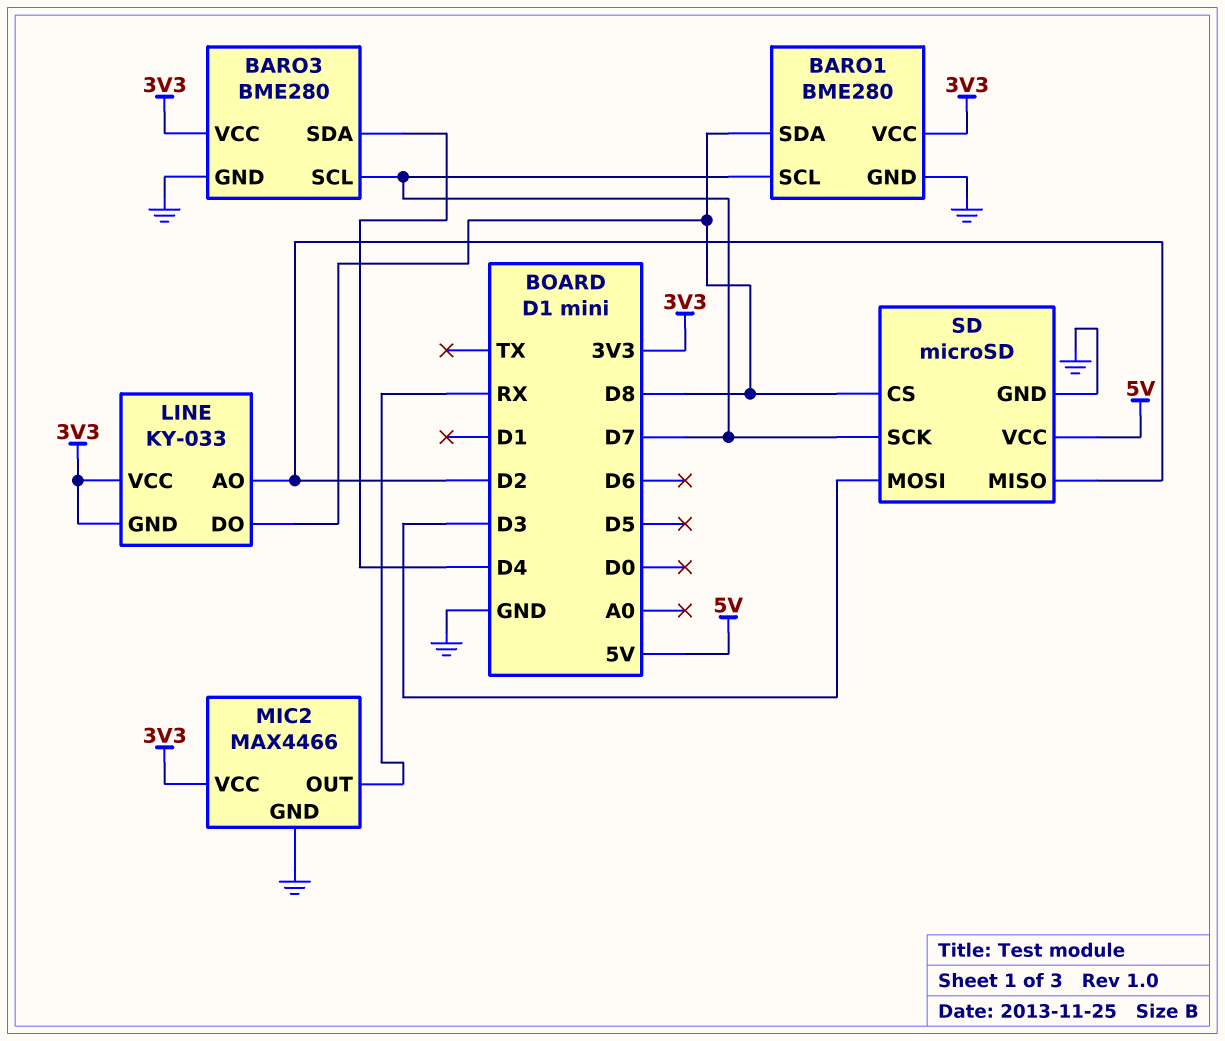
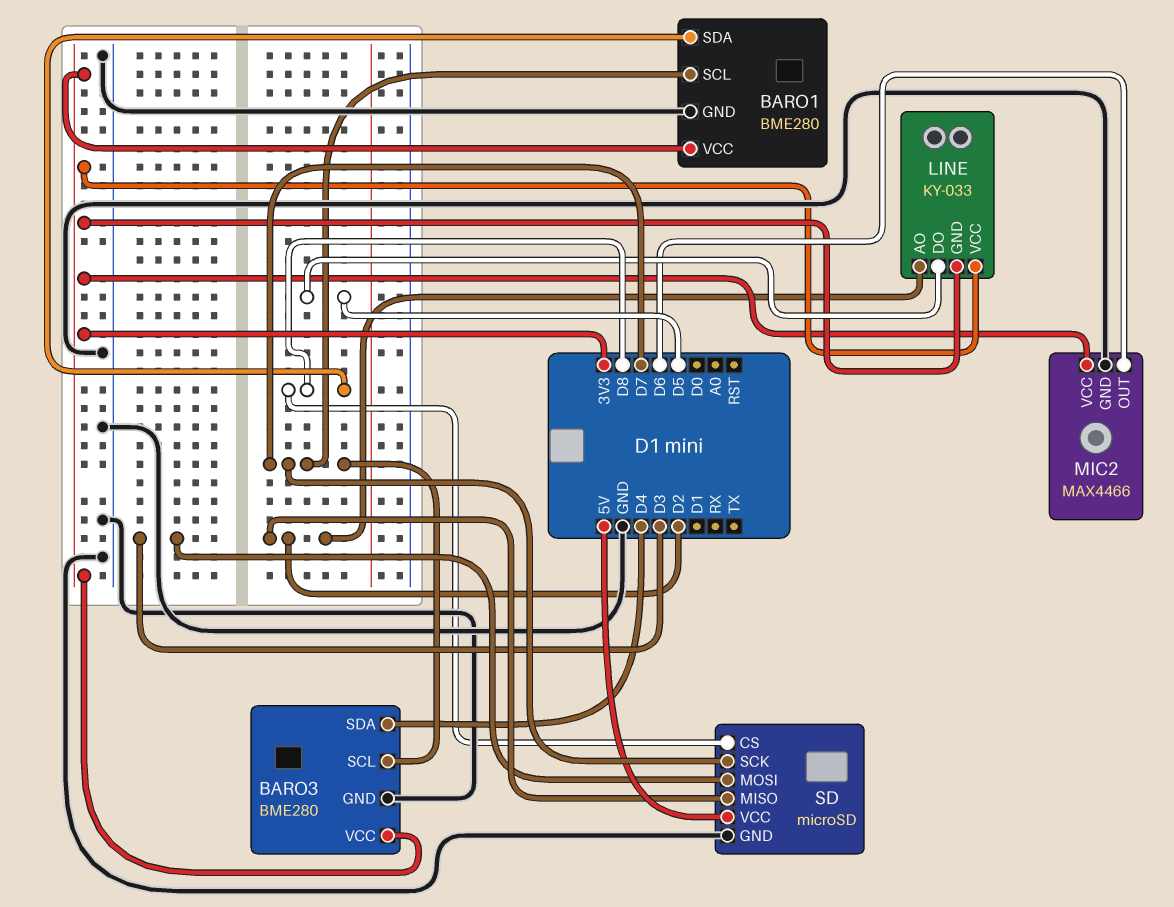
LINE pin DO: D8 -> D5
MIC2 pin OUT: RX -> D6

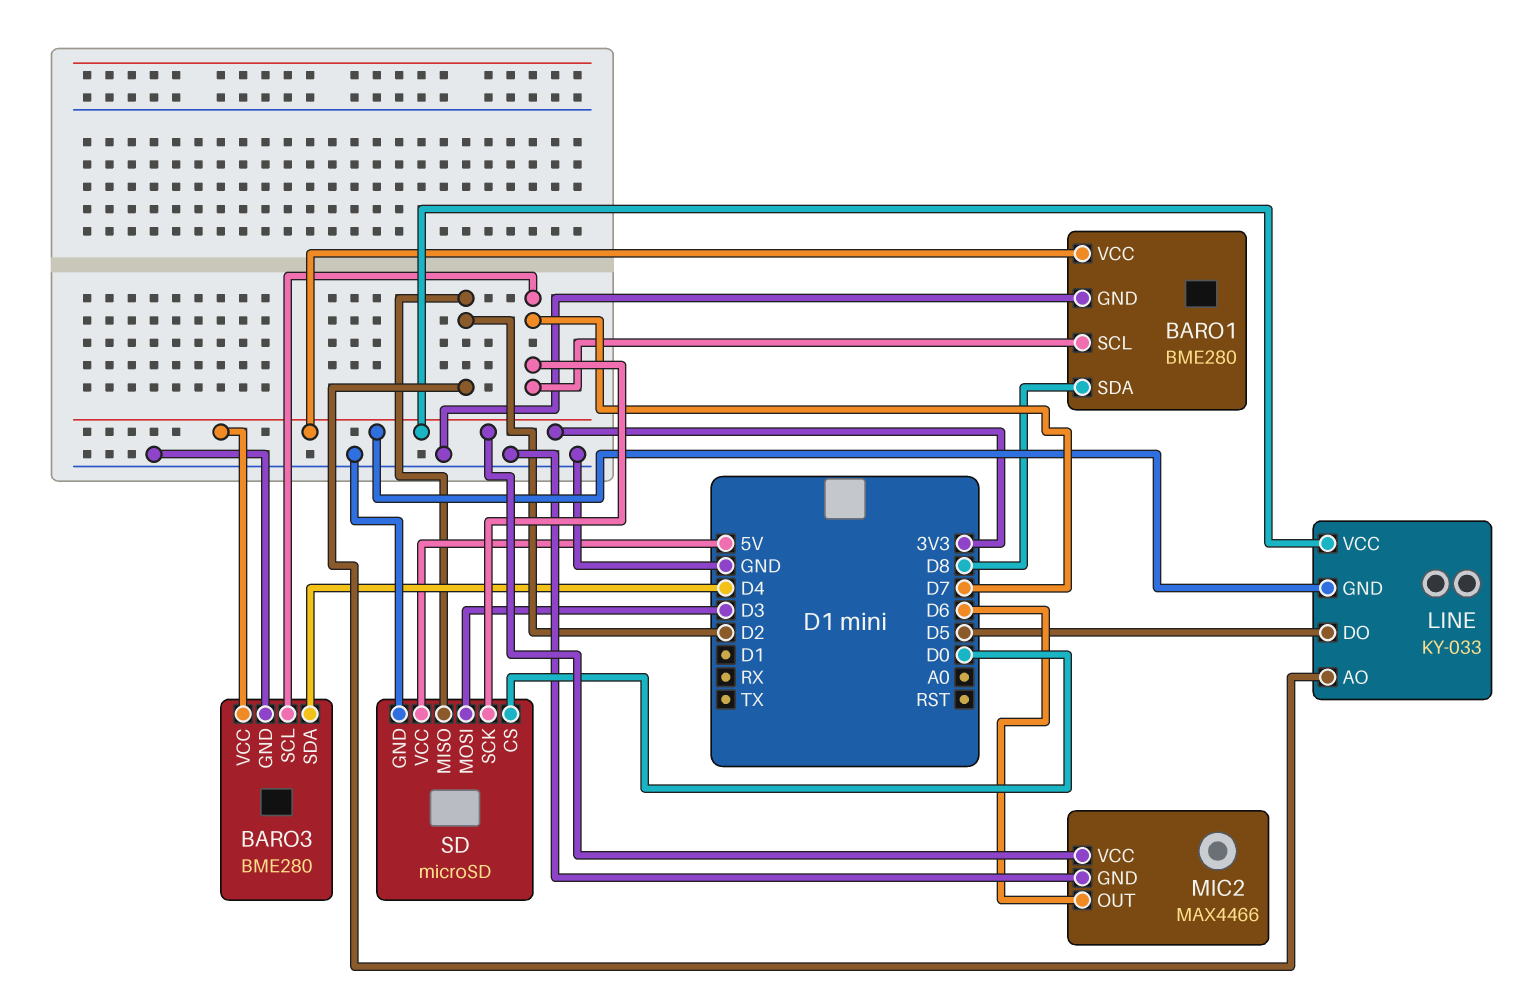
SD pin CS: D8 -> D0

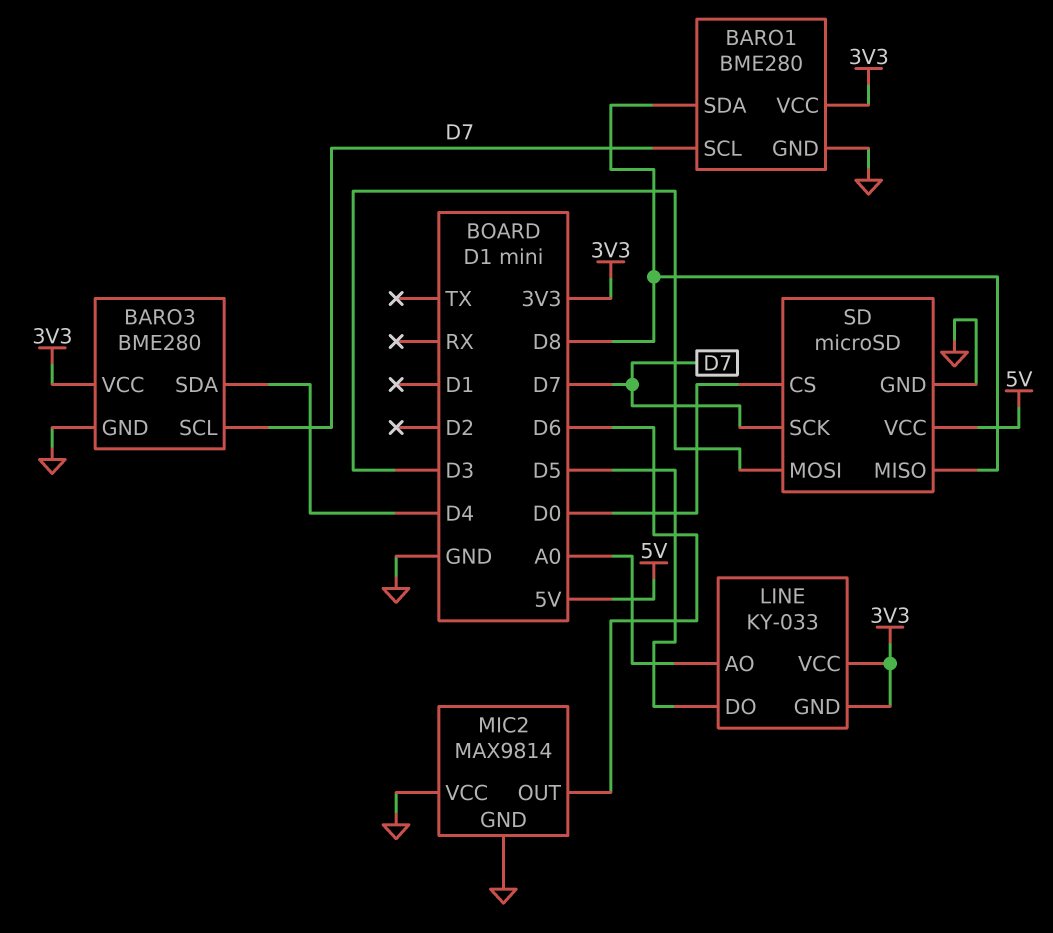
LINE pin AO: D2 -> A0
MIC2: MAX4466 -> MAX9814
MIC2 pin VCC: 3V3 -> GND
SD pin MISO: D2 -> D8

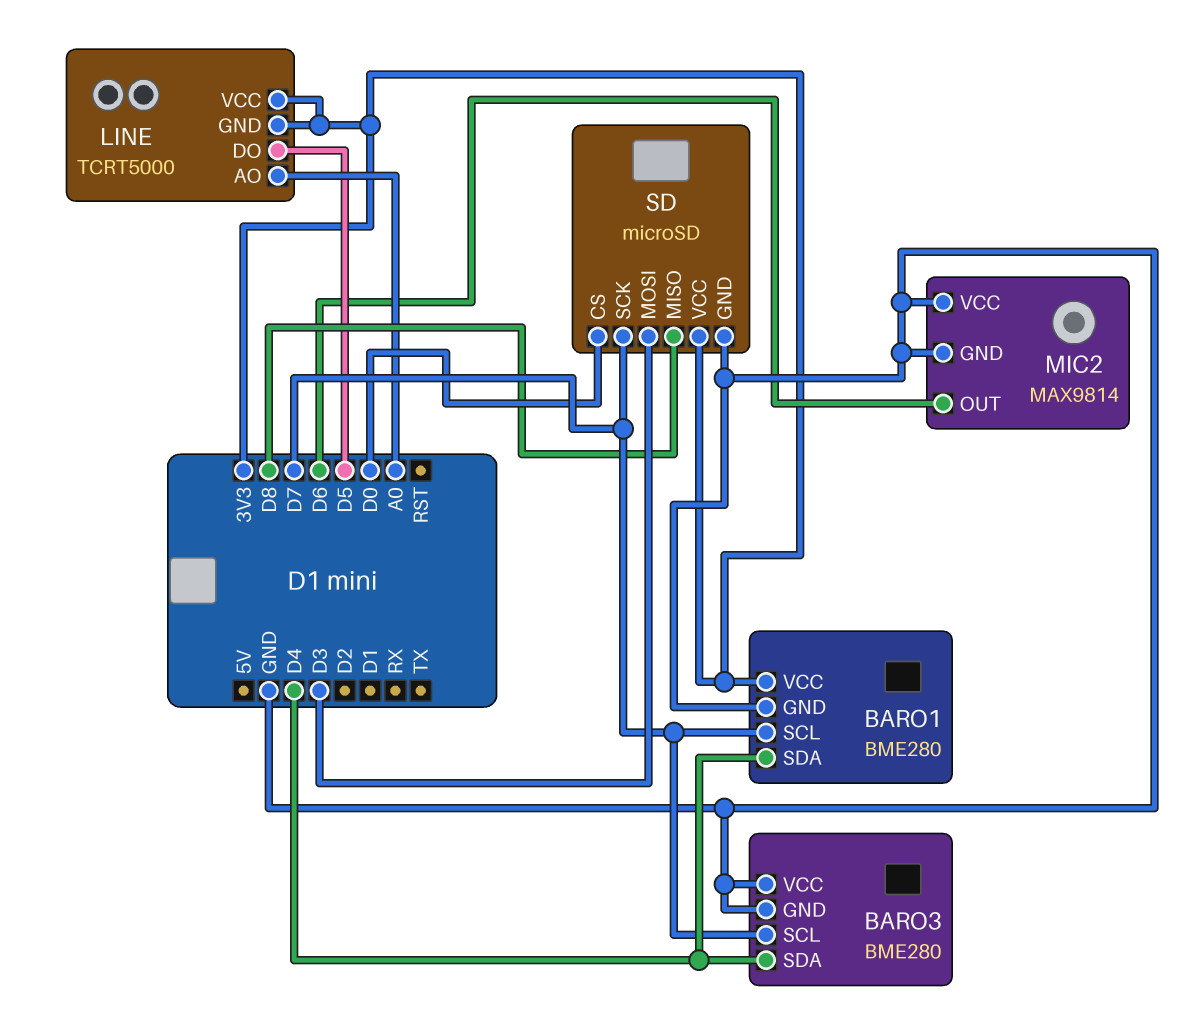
BARO1 pin SDA: D8 -> D4
BARO3 pin VCC: 3V3 -> GND
LINE: KY-033 -> TCRT5000
SD pin VCC: 5V -> 3V3

